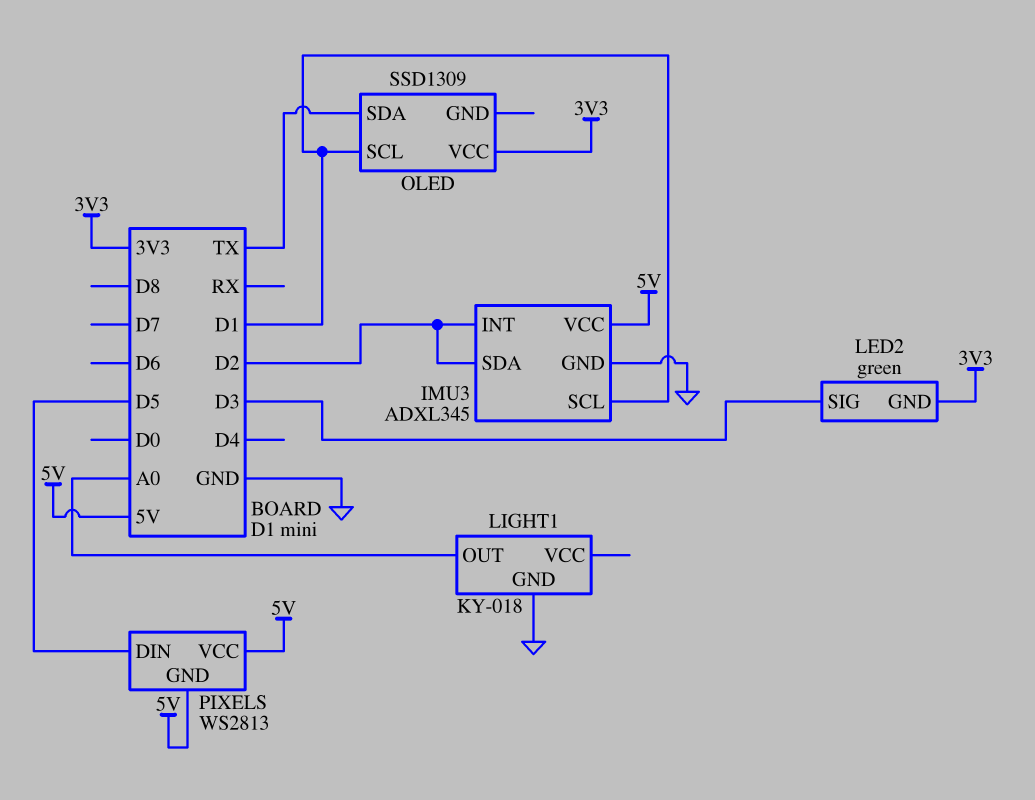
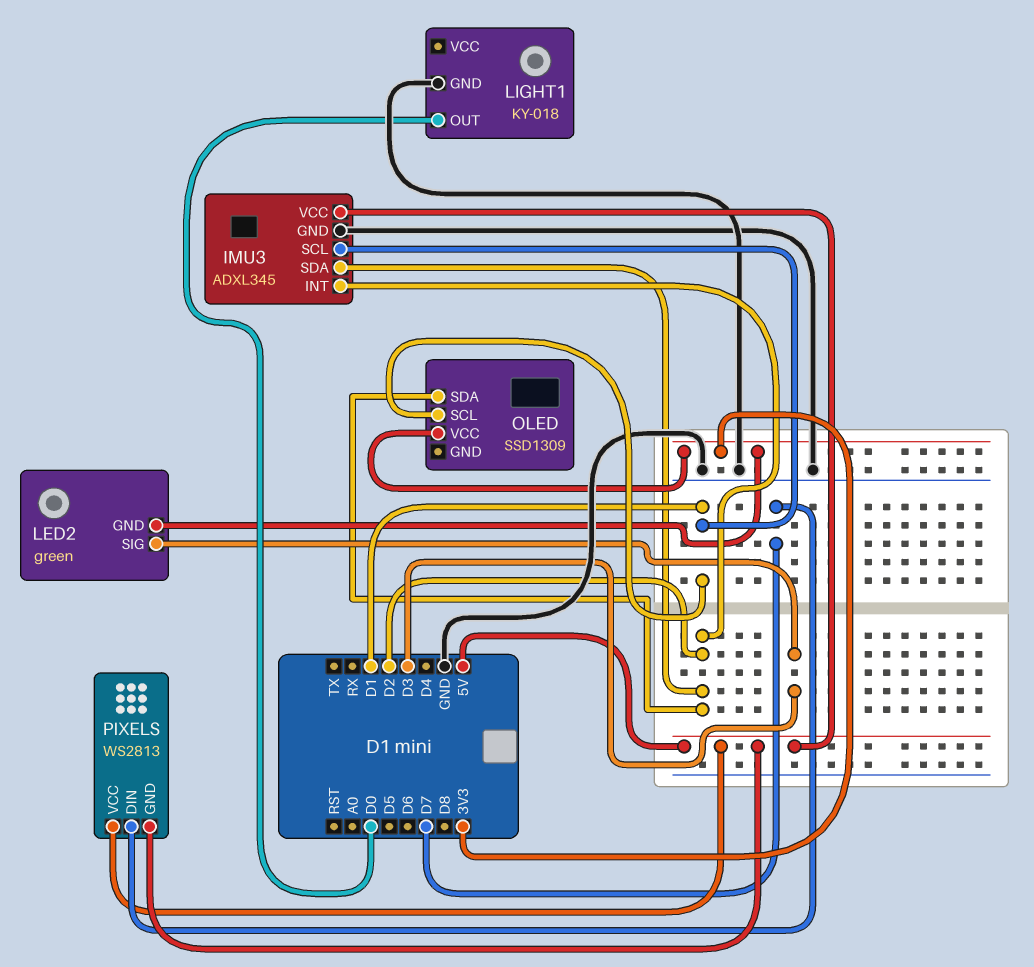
LIGHT1 pin OUT: A0 -> D0
OLED pin SDA: TX -> D2
PIXELS pin DIN: D5 -> D7

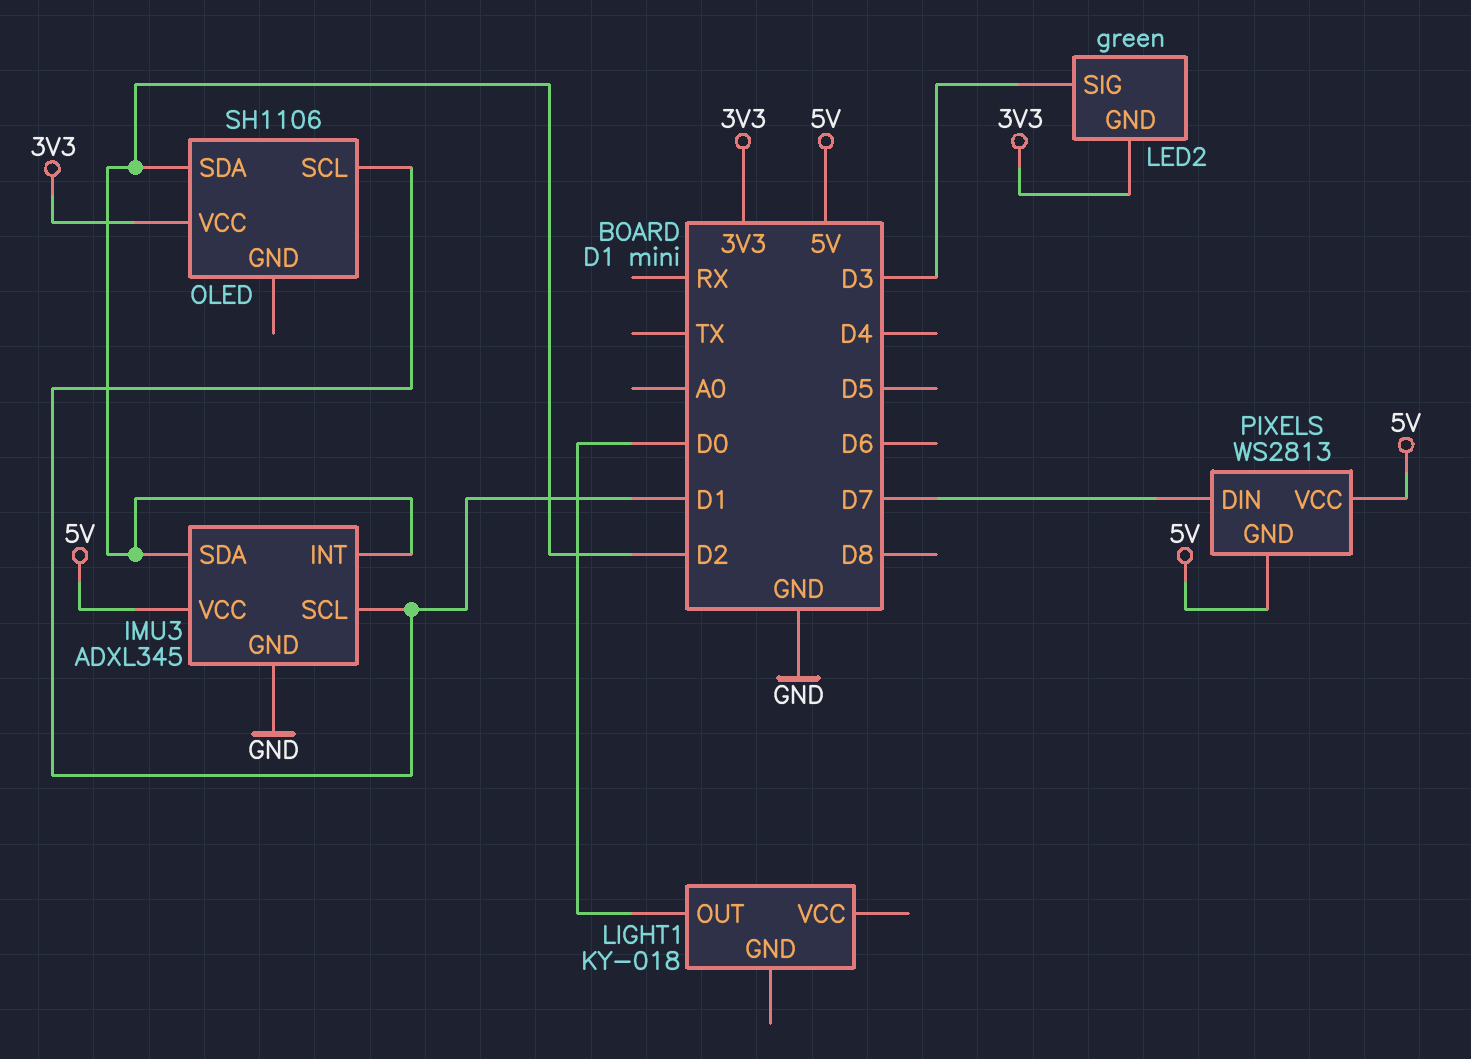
LIGHT1 pin GND: GND -> none
OLED: SSD1309 -> SH1106

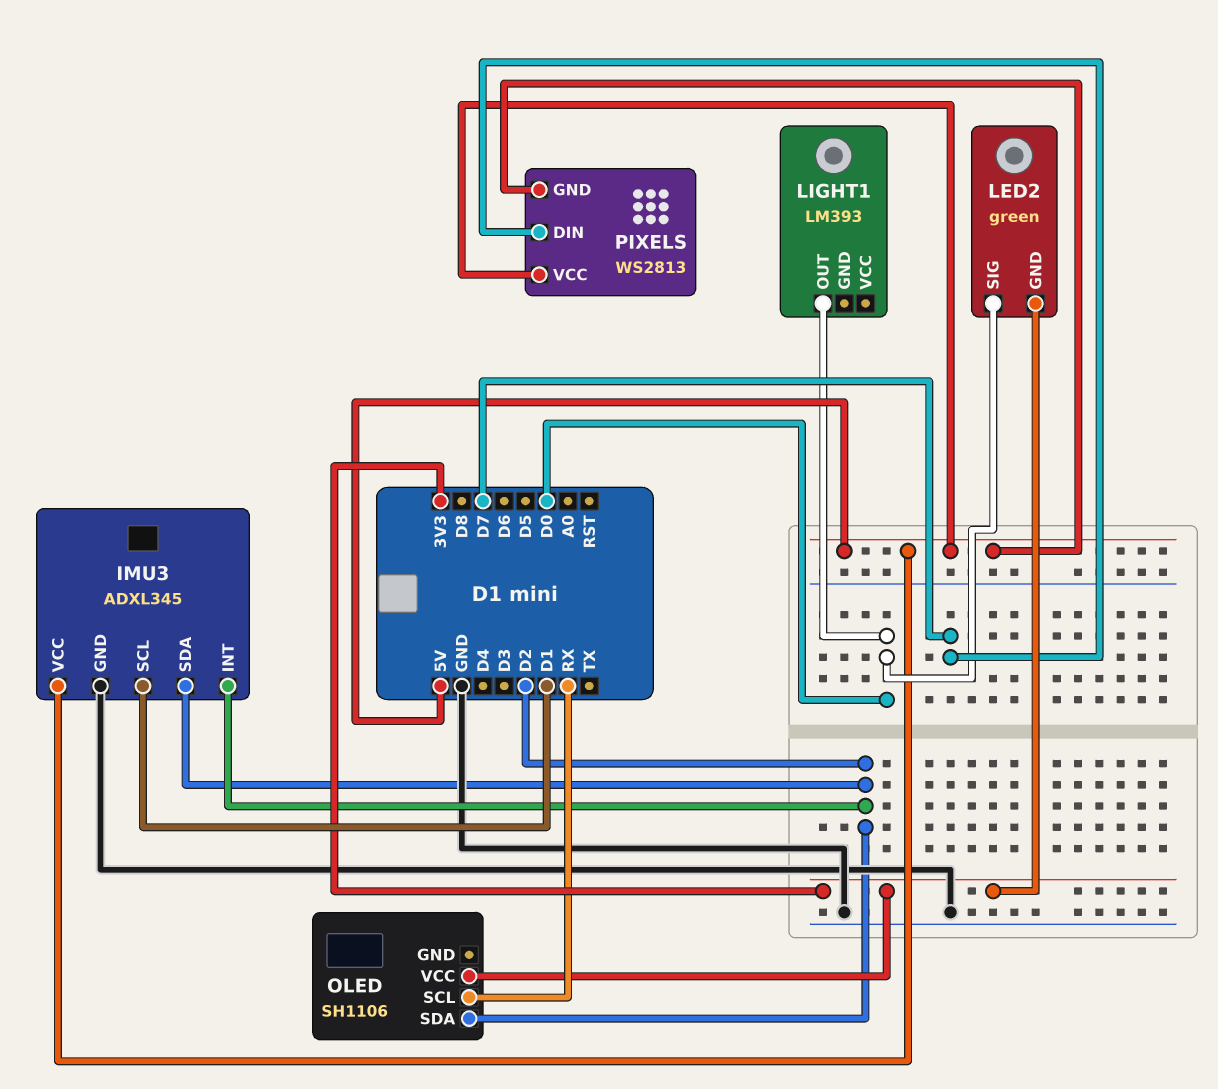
LED2 pin SIG: D3 -> D0
LIGHT1: KY-018 -> LM393
OLED pin SCL: D1 -> RX

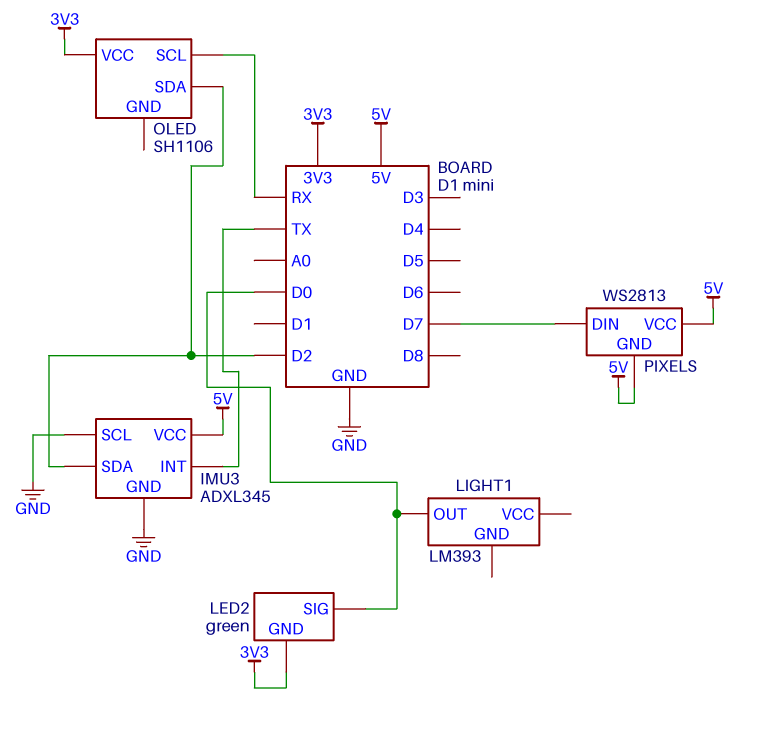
IMU3 pin INT: D2 -> TX
IMU3 pin SCL: D1 -> GND

